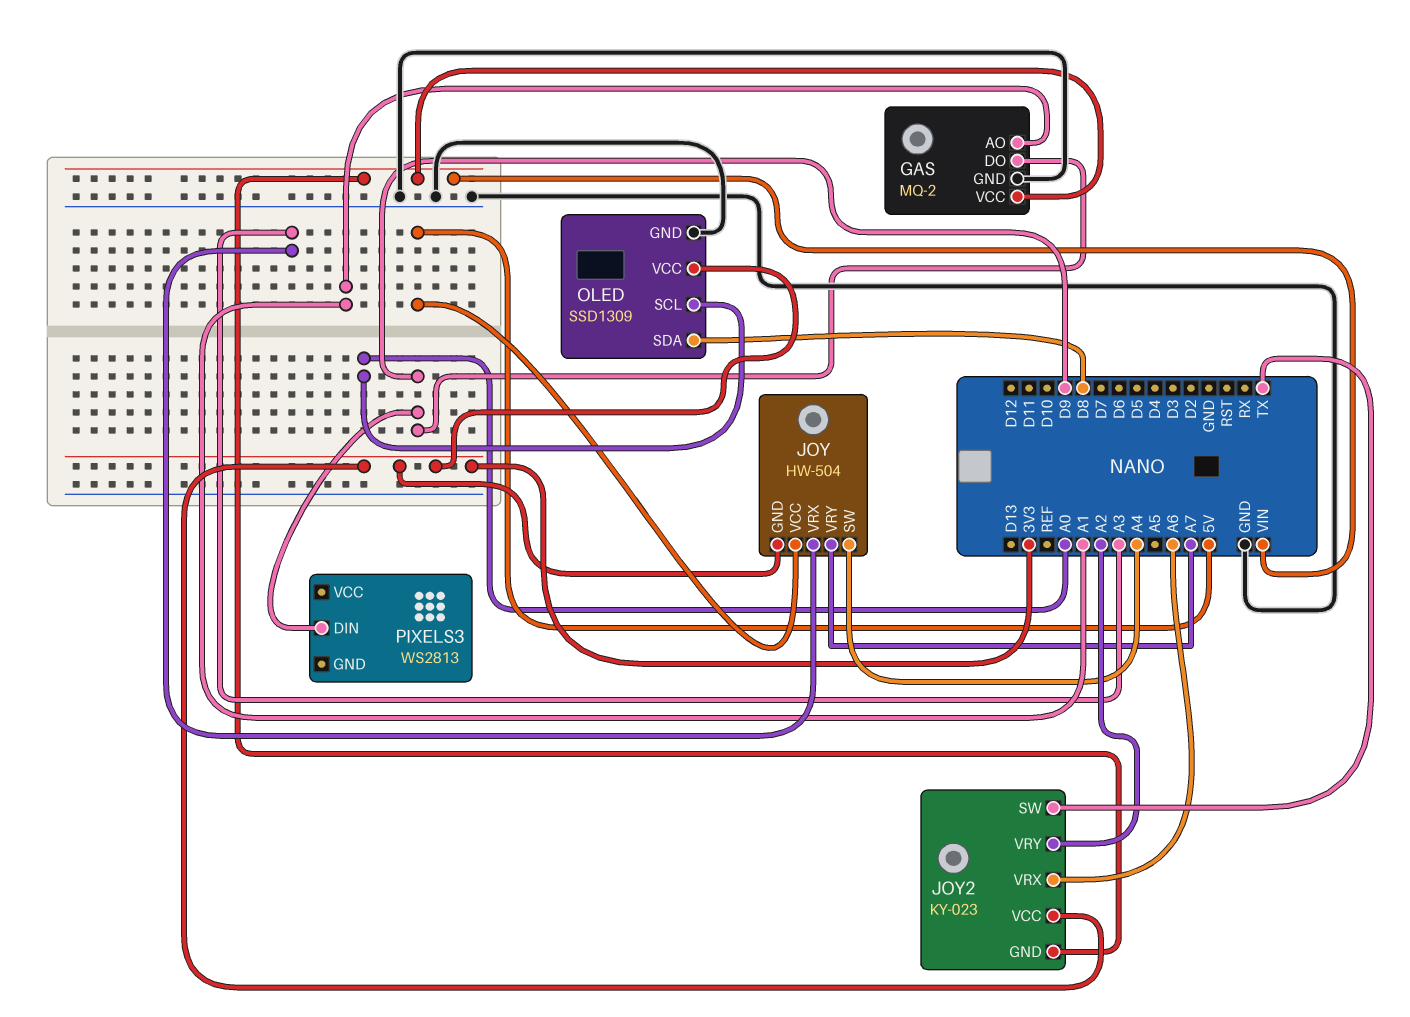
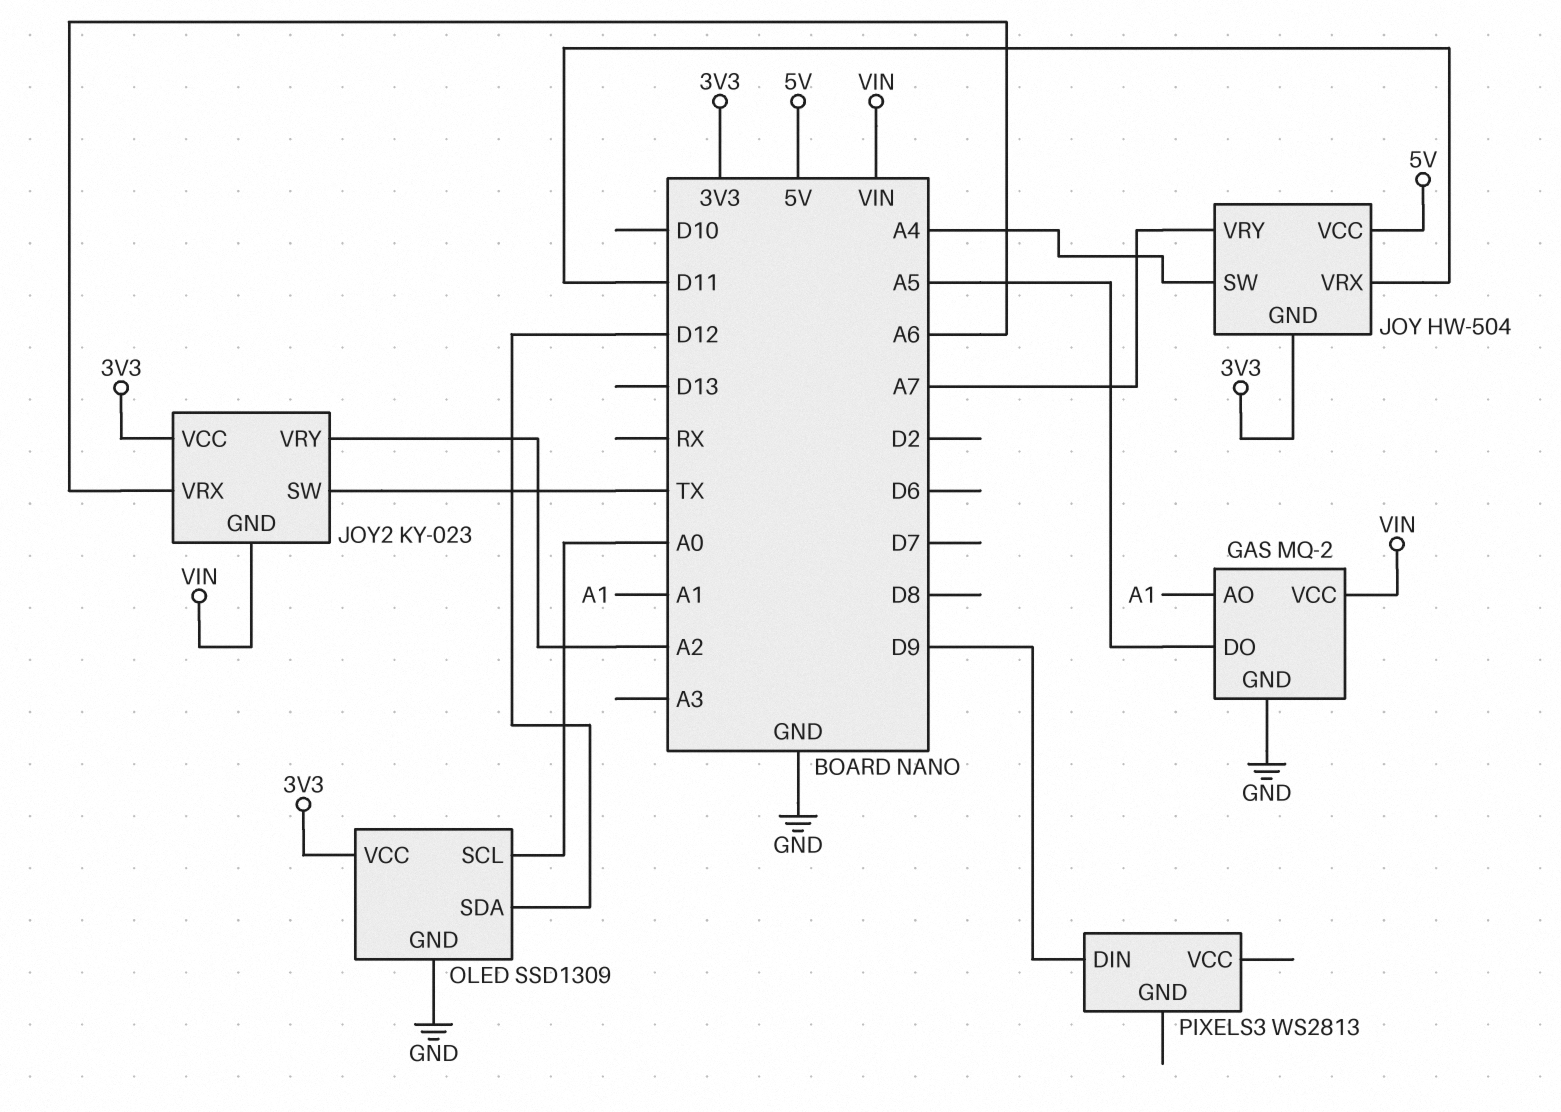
GAS pin DO: D9 -> A5
JOY pin VRX: A3 -> D11
OLED pin SDA: D8 -> D12

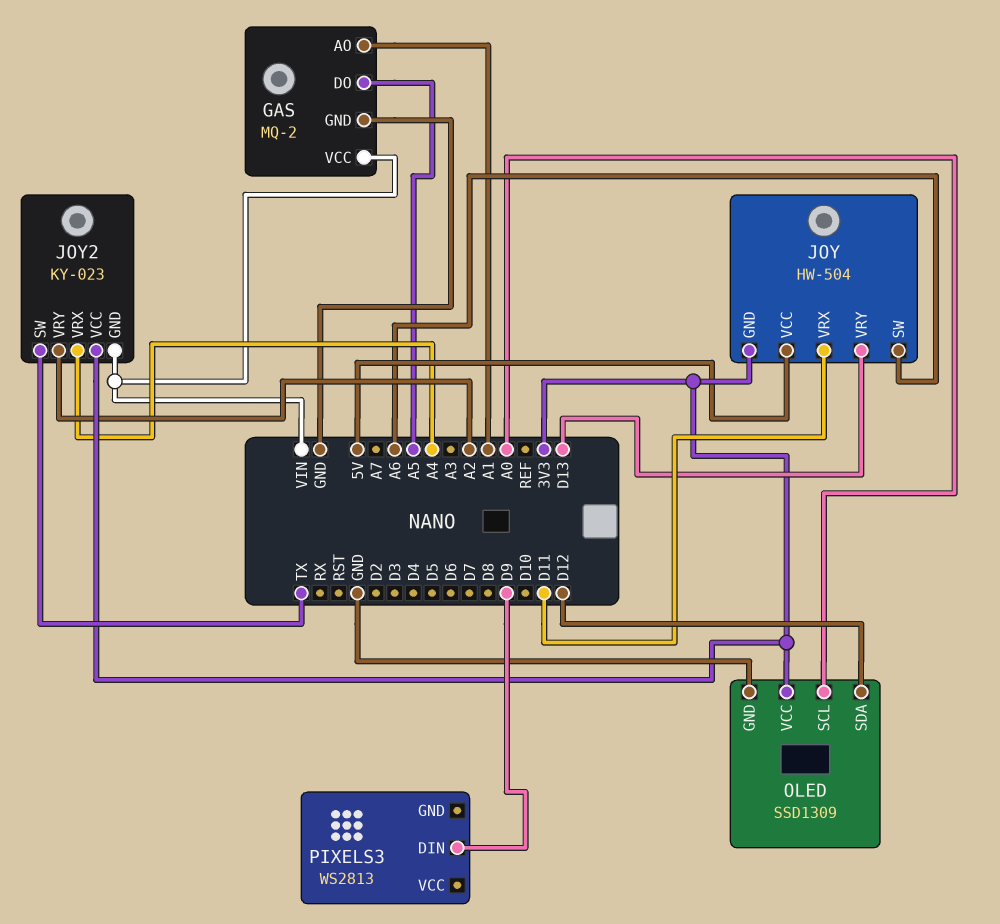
JOY pin SW: A4 -> A6
JOY pin VRY: A7 -> D13
JOY2 pin VRX: A6 -> A4

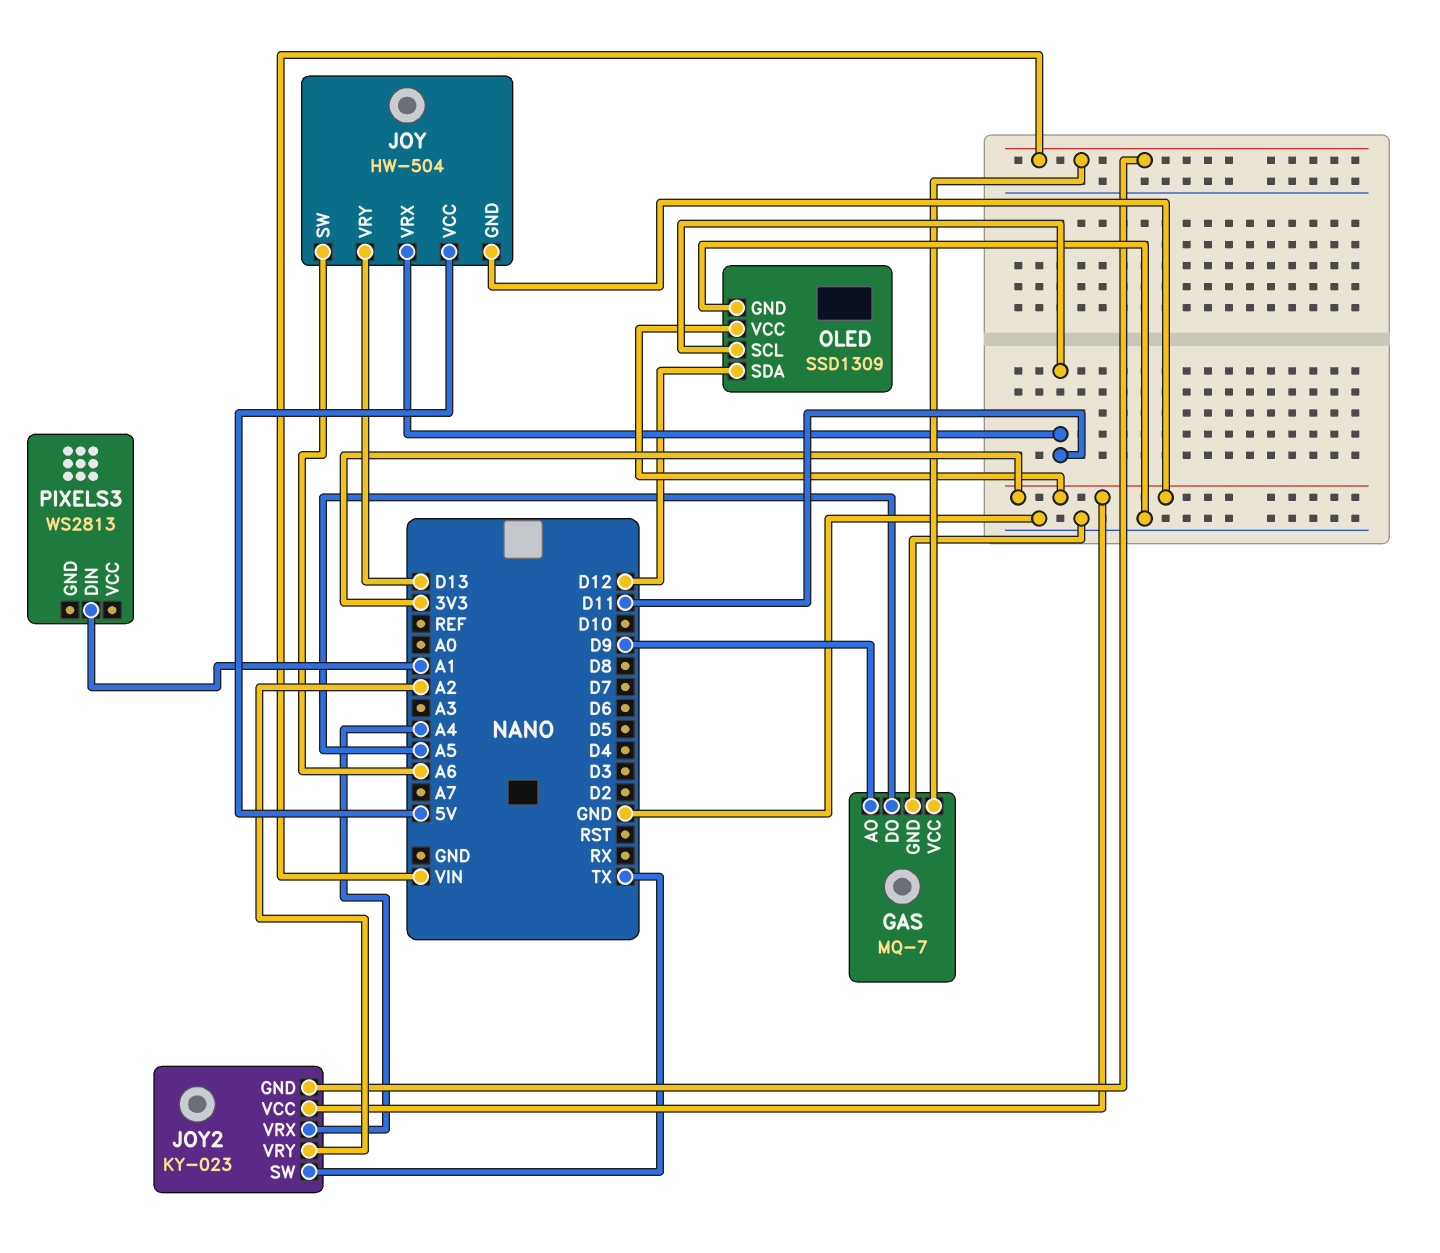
GAS: MQ-2 -> MQ-7
GAS pin AO: A1 -> D9
OLED pin SCL: A0 -> D11
PIXELS3 pin DIN: D9 -> A1

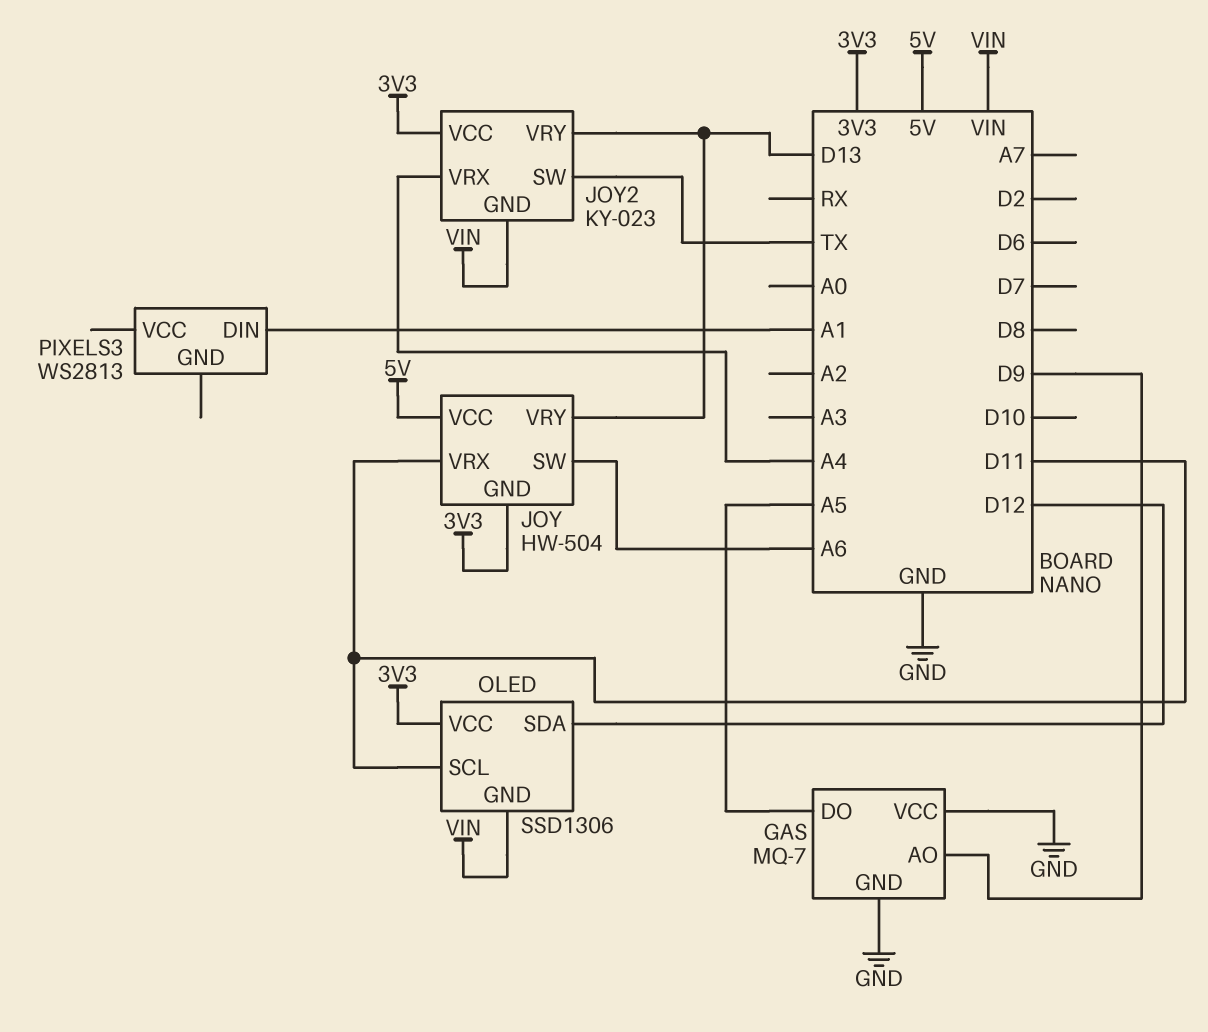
GAS pin VCC: VIN -> GND
JOY2 pin VRY: A2 -> D13
OLED: SSD1309 -> SSD1306
OLED pin GND: GND -> VIN

